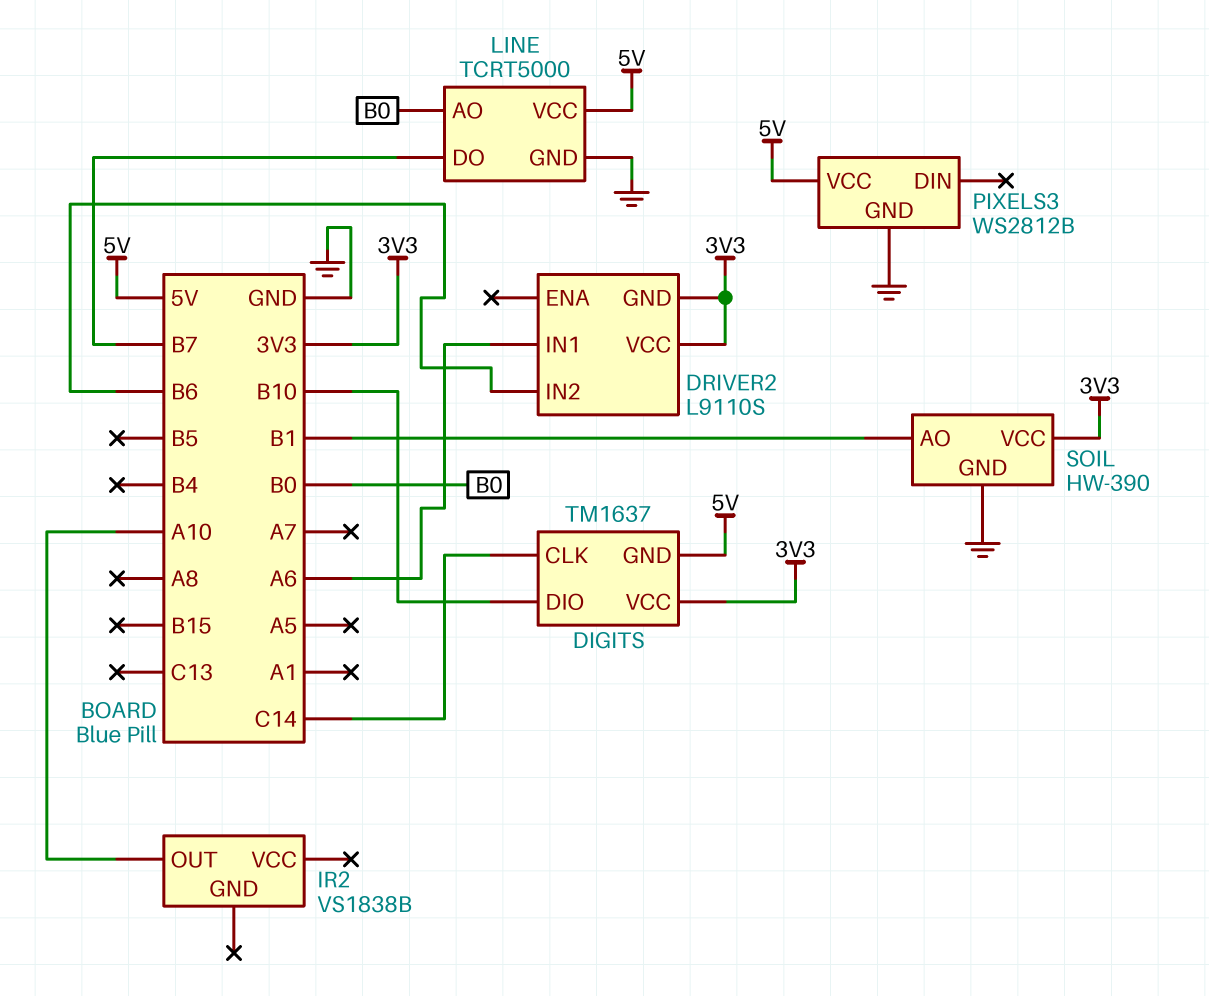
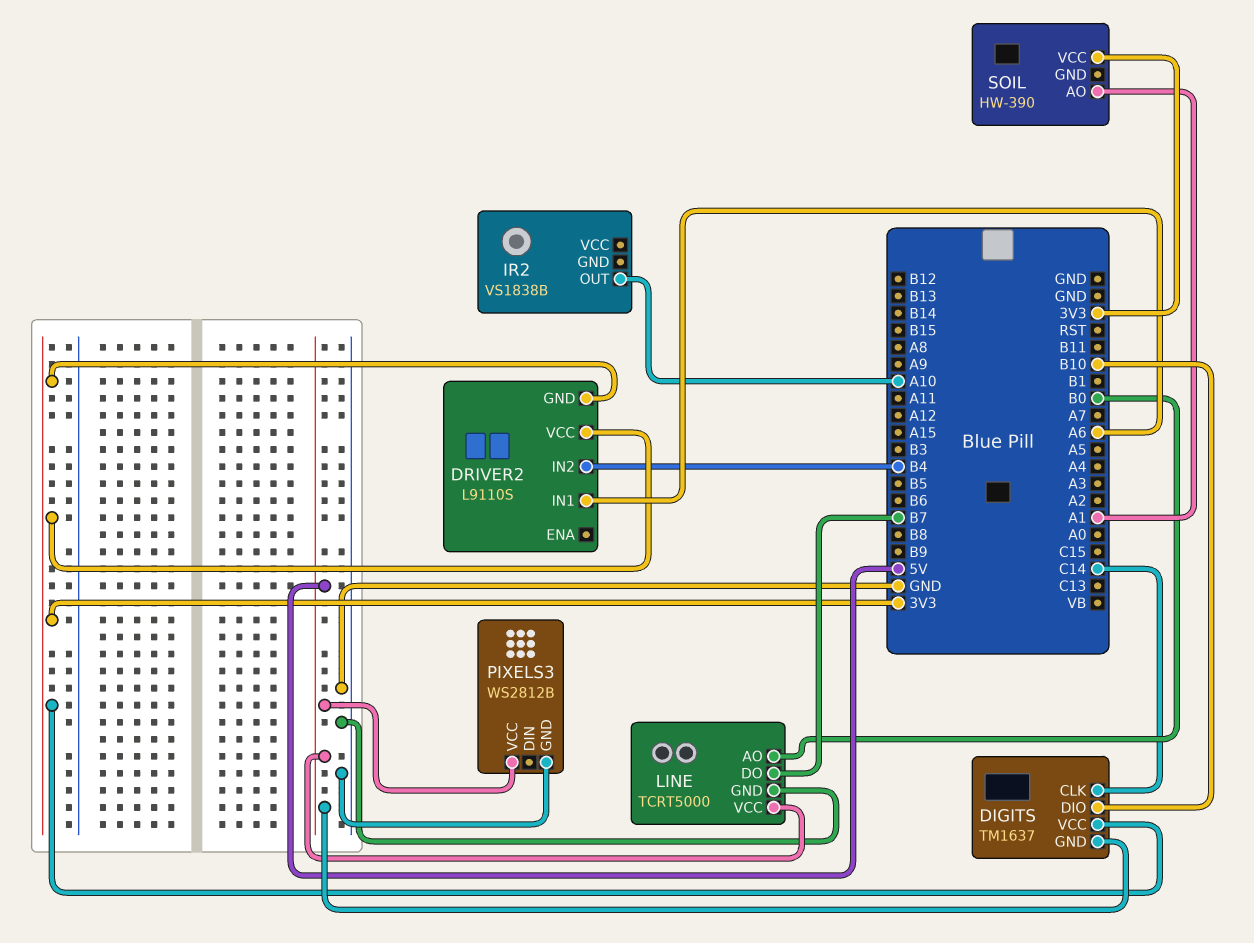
DRIVER2 pin IN2: B6 -> B4
SOIL pin AO: B1 -> A1
SOIL pin GND: GND -> none

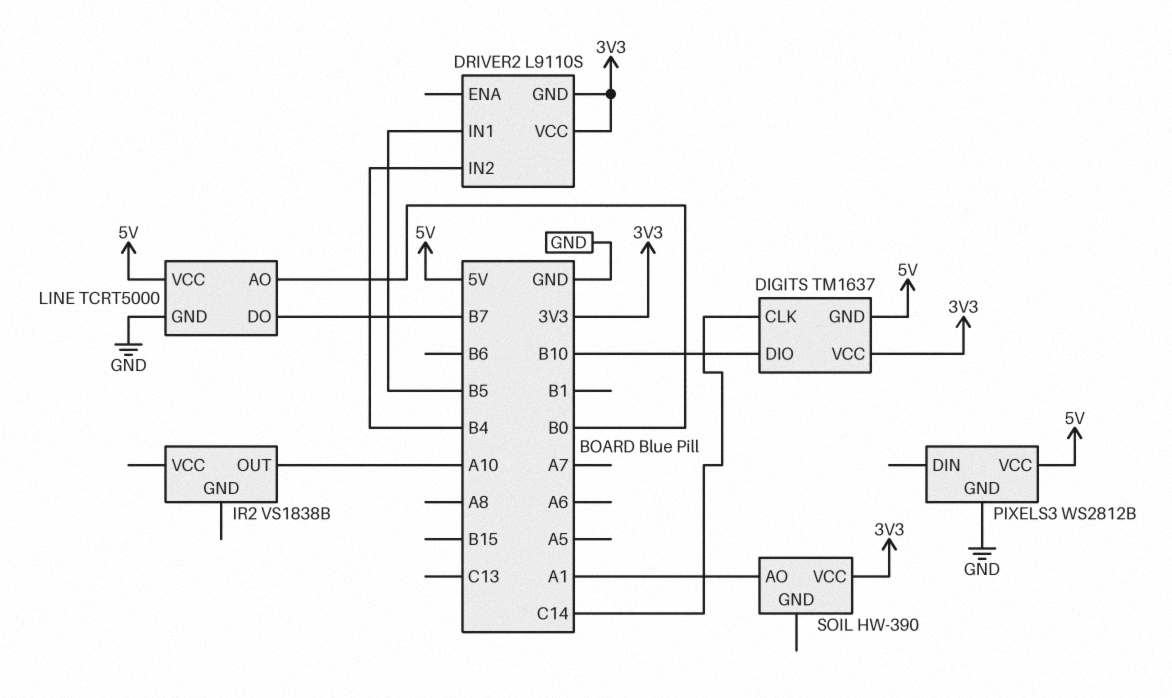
DRIVER2 pin IN1: A6 -> B5

